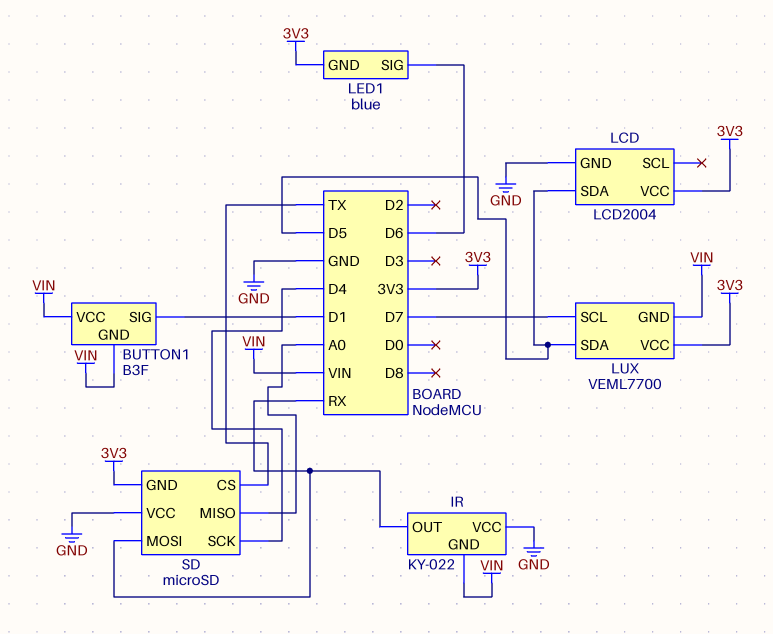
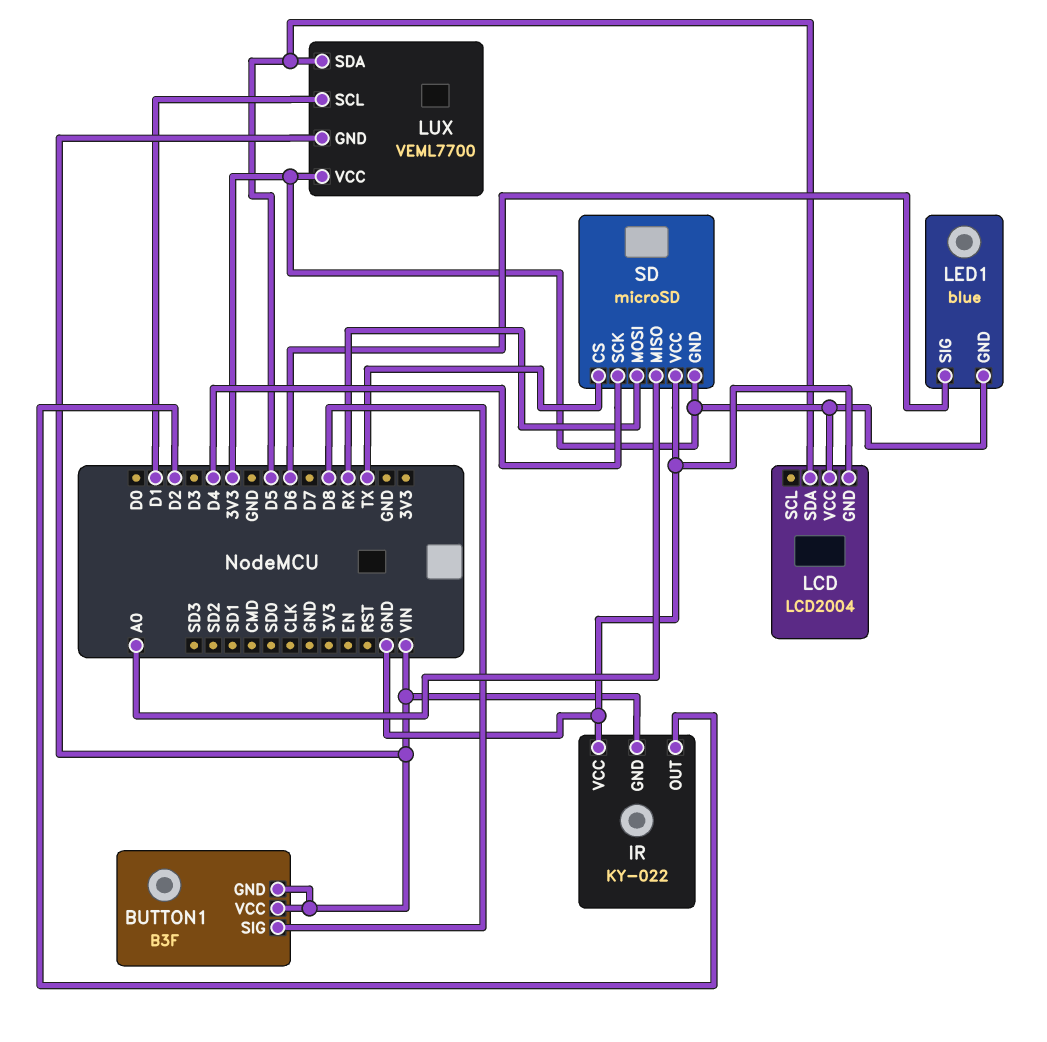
BUTTON1 pin SIG: D1 -> D8
IR pin OUT: RX -> D2
LUX pin SCL: D7 -> D1

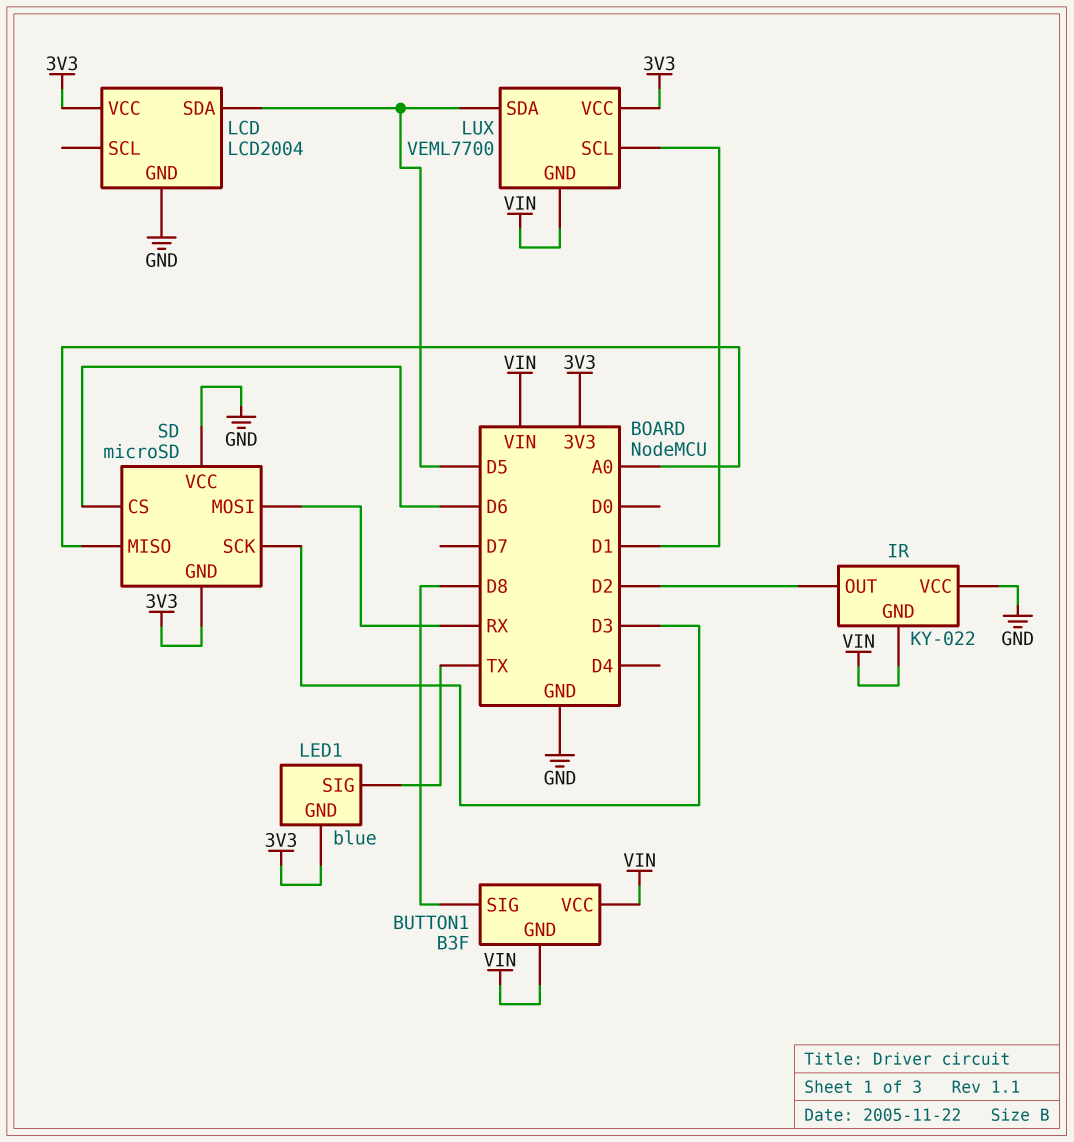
LED1 pin SIG: D6 -> TX
SD pin CS: TX -> D6
SD pin SCK: D4 -> D3

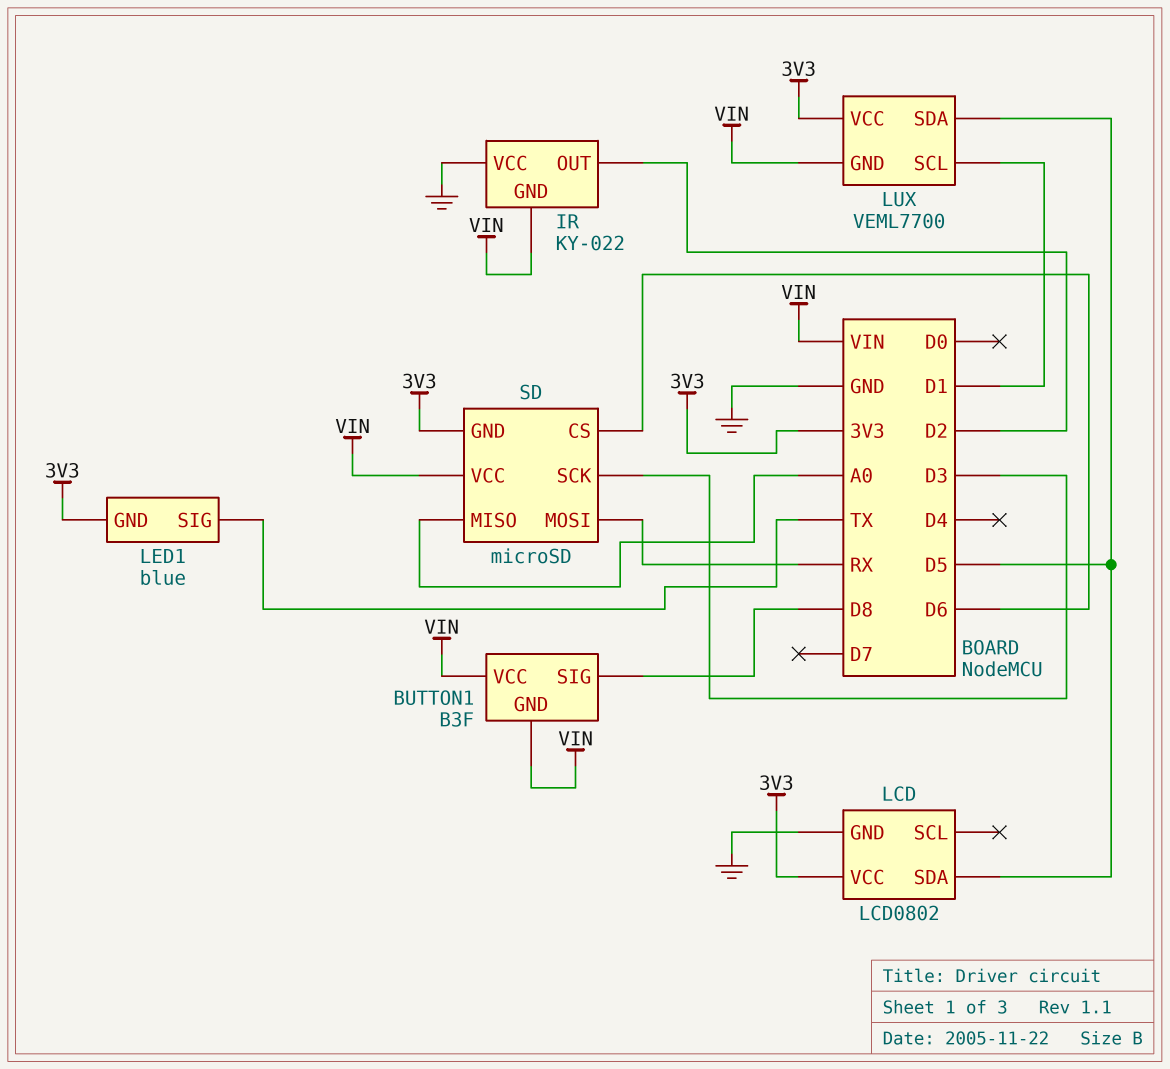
LCD: LCD2004 -> LCD0802
SD pin VCC: GND -> VIN

